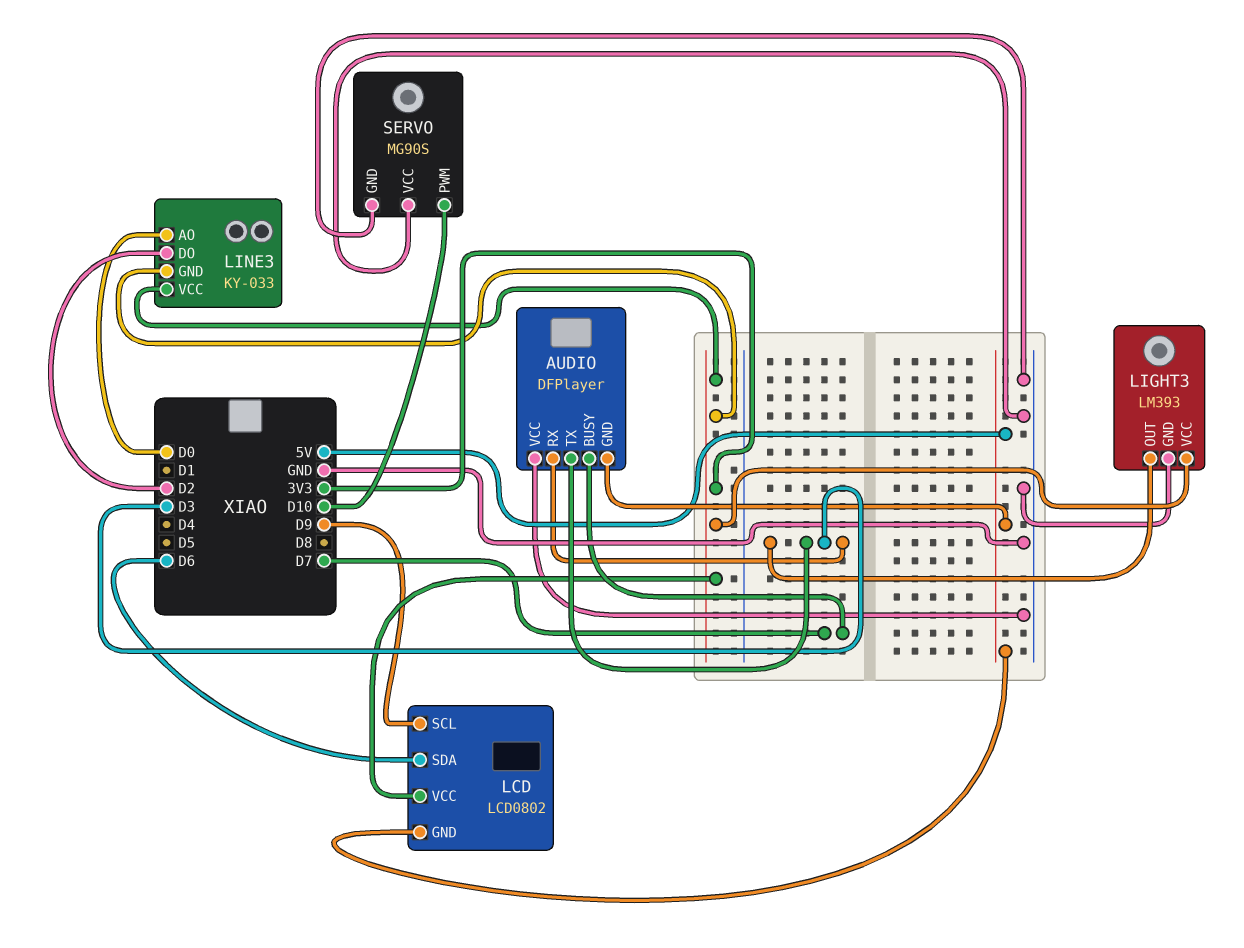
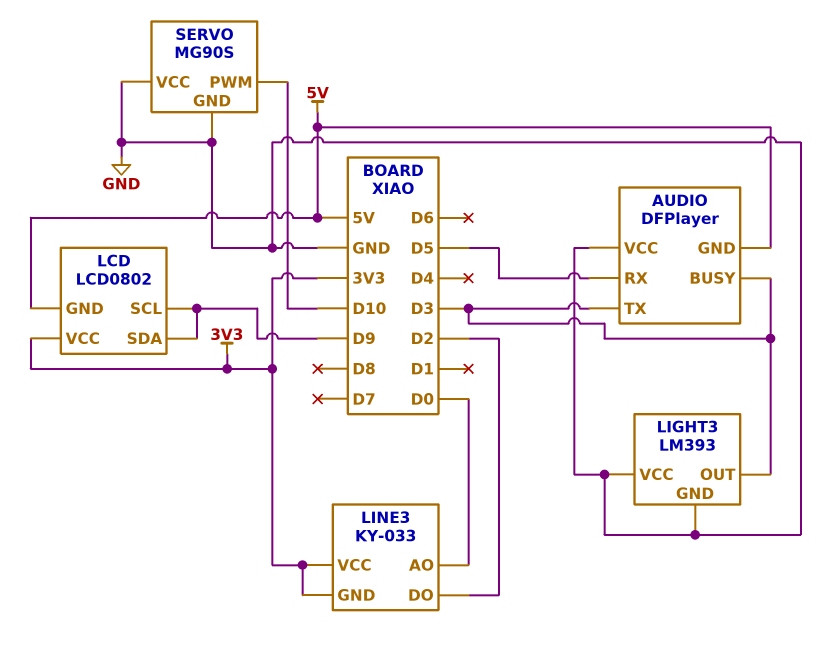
AUDIO pin BUSY: D7 -> D3
AUDIO pin RX: D3 -> D5
LCD pin SDA: D6 -> D9
LIGHT3 pin VCC: 3V3 -> GND

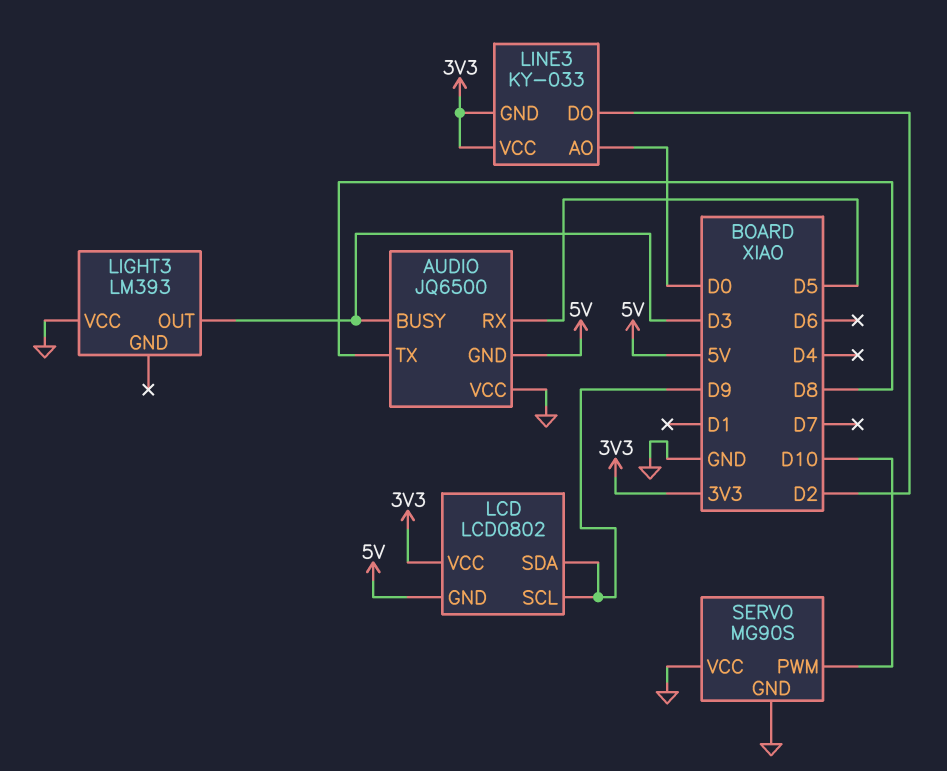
AUDIO: DFPlayer -> JQ6500
AUDIO pin TX: D3 -> D8
LIGHT3 pin GND: GND -> none

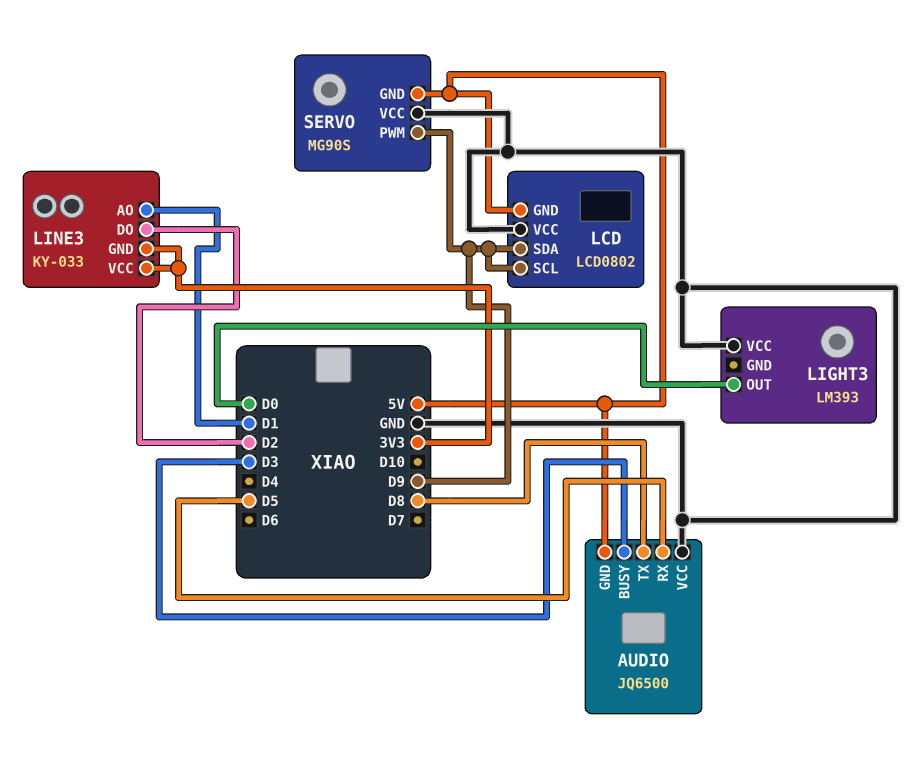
LCD pin VCC: 3V3 -> GND
LIGHT3 pin OUT: D3 -> D0
LINE3 pin AO: D0 -> D1
SERVO pin GND: GND -> 5V
SERVO pin PWM: D10 -> D9

